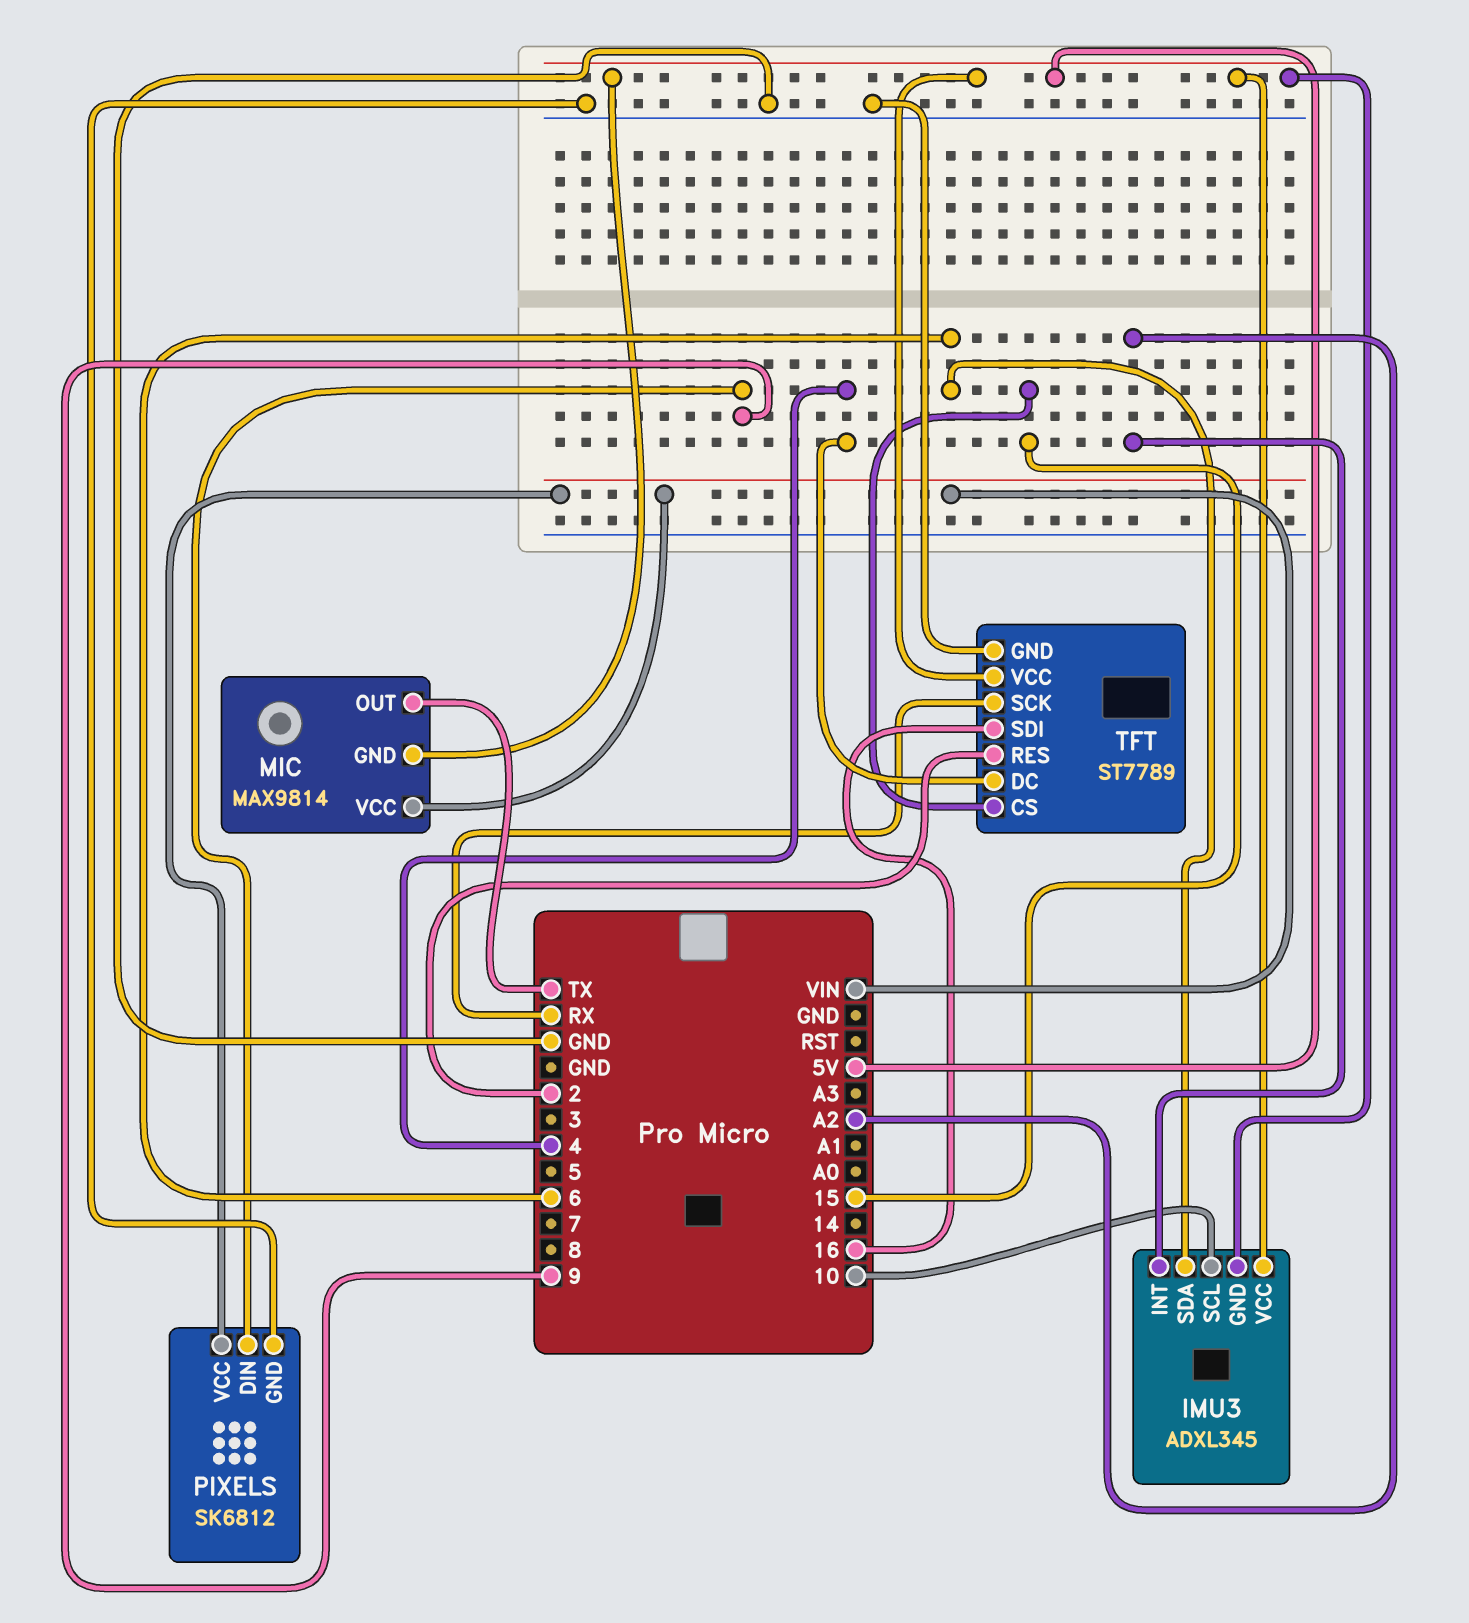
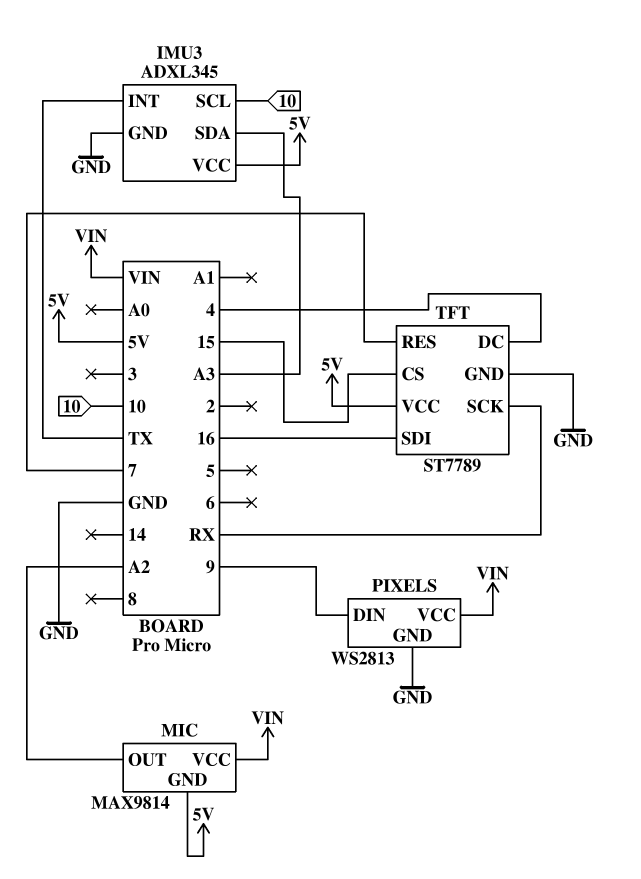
IMU3 pin GND: 5V -> GND
IMU3 pin INT: A2 -> TX
IMU3 pin SDA: 6 -> A3
MIC pin OUT: TX -> A2
PIXELS: SK6812 -> WS2813
TFT pin RES: 2 -> 7

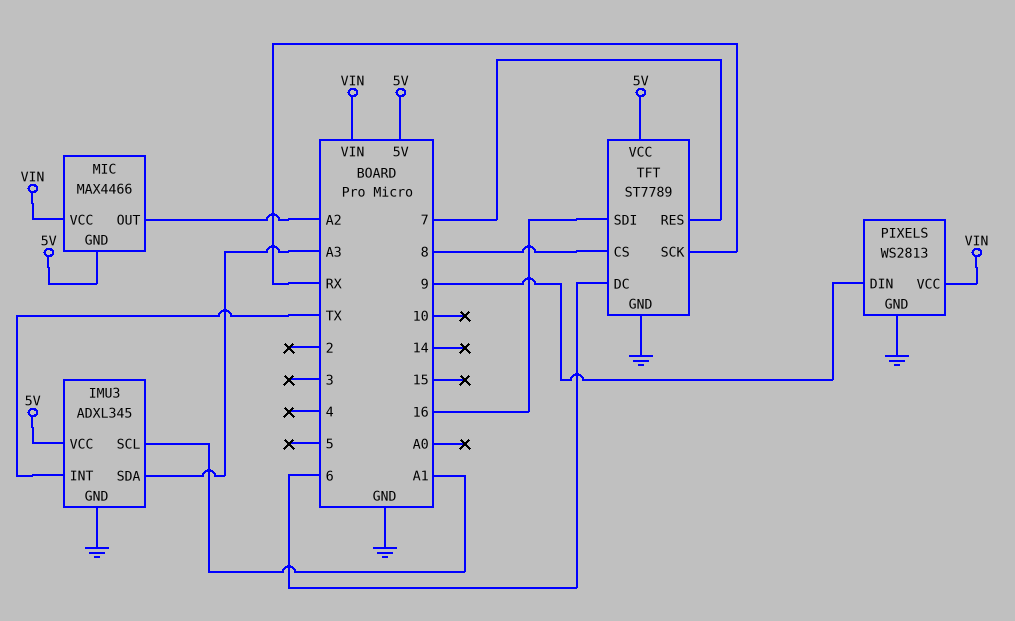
IMU3 pin SCL: 10 -> A1
MIC: MAX9814 -> MAX4466
TFT pin CS: 15 -> 8
TFT pin DC: 4 -> 6

